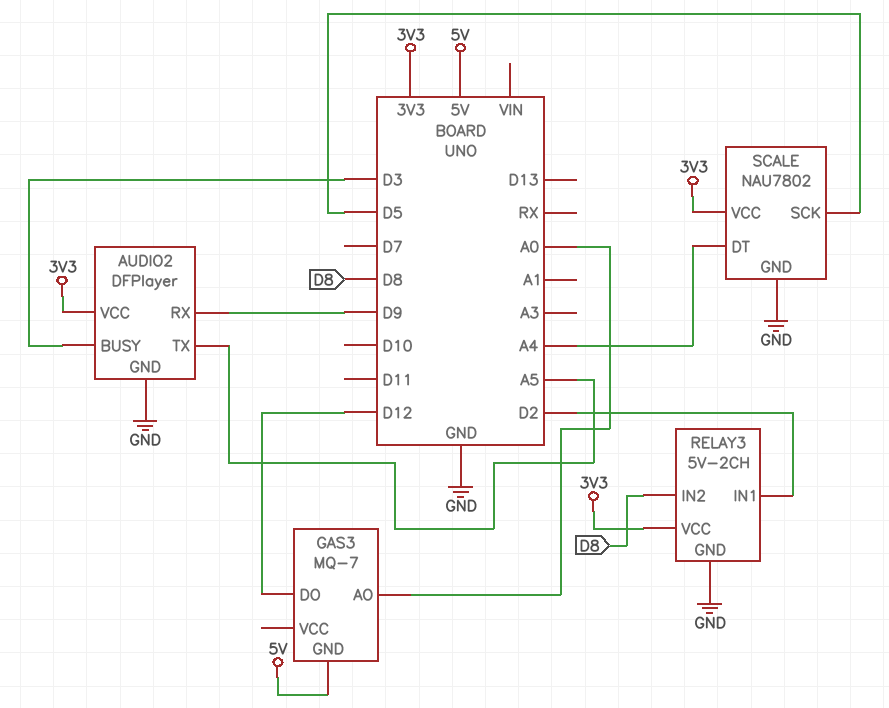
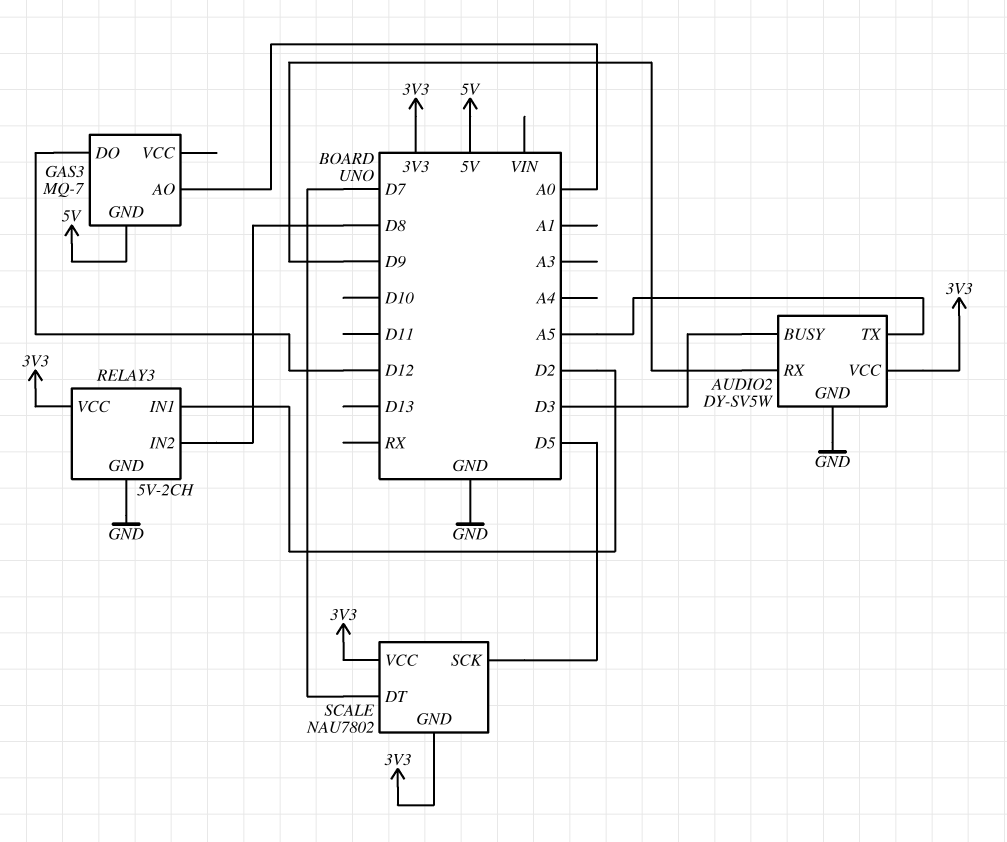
AUDIO2: DFPlayer -> DY-SV5W
SCALE pin DT: A4 -> D7
SCALE pin GND: GND -> 3V3

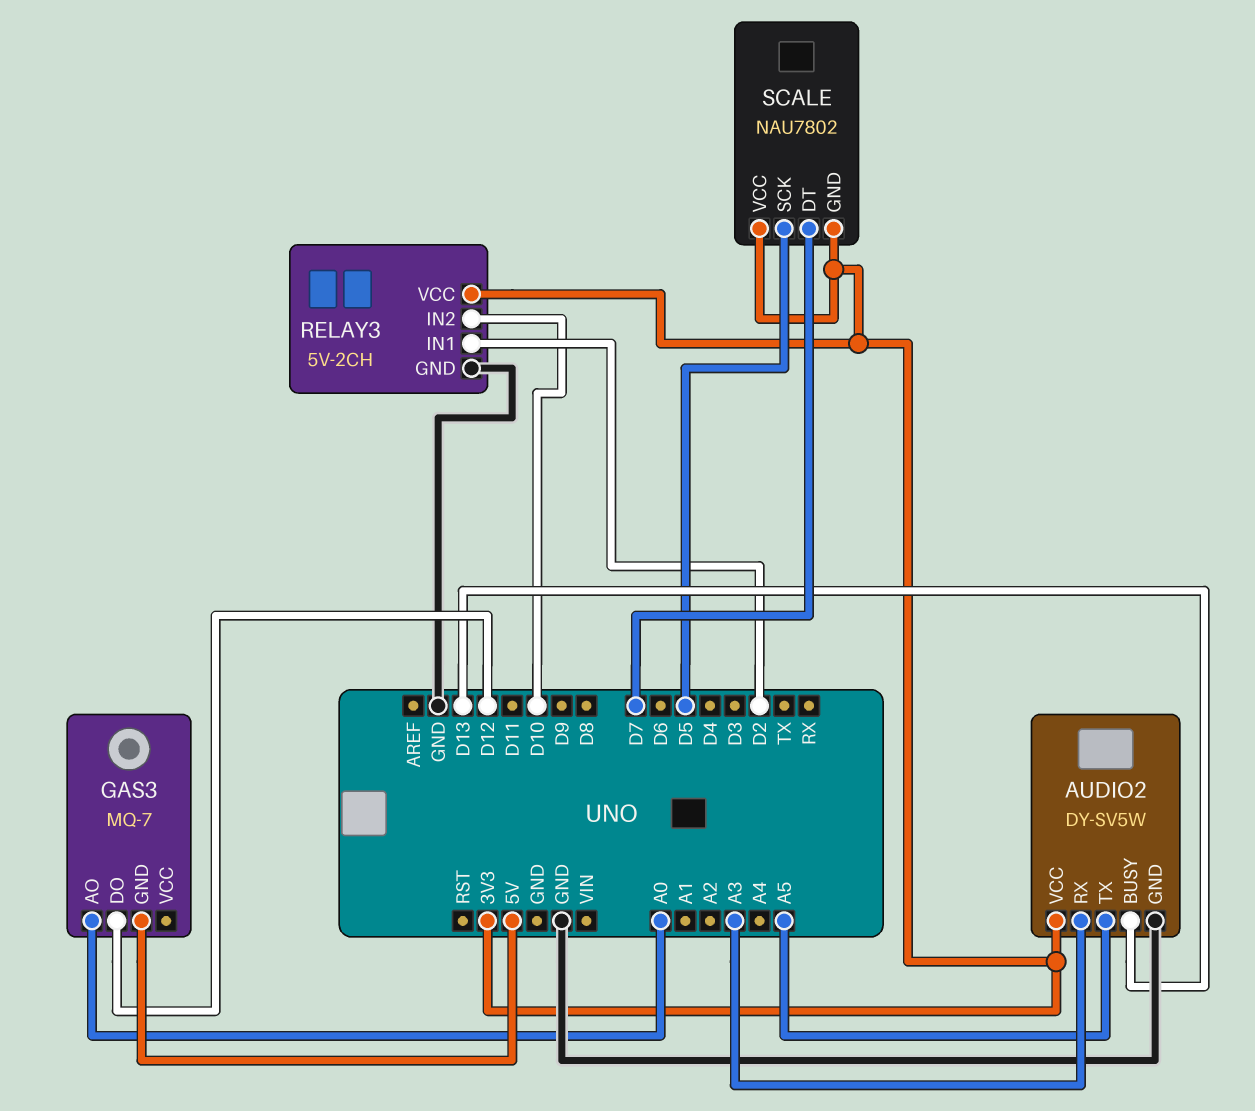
AUDIO2 pin BUSY: D3 -> D13
AUDIO2 pin RX: D9 -> A3
RELAY3 pin IN2: D8 -> D10

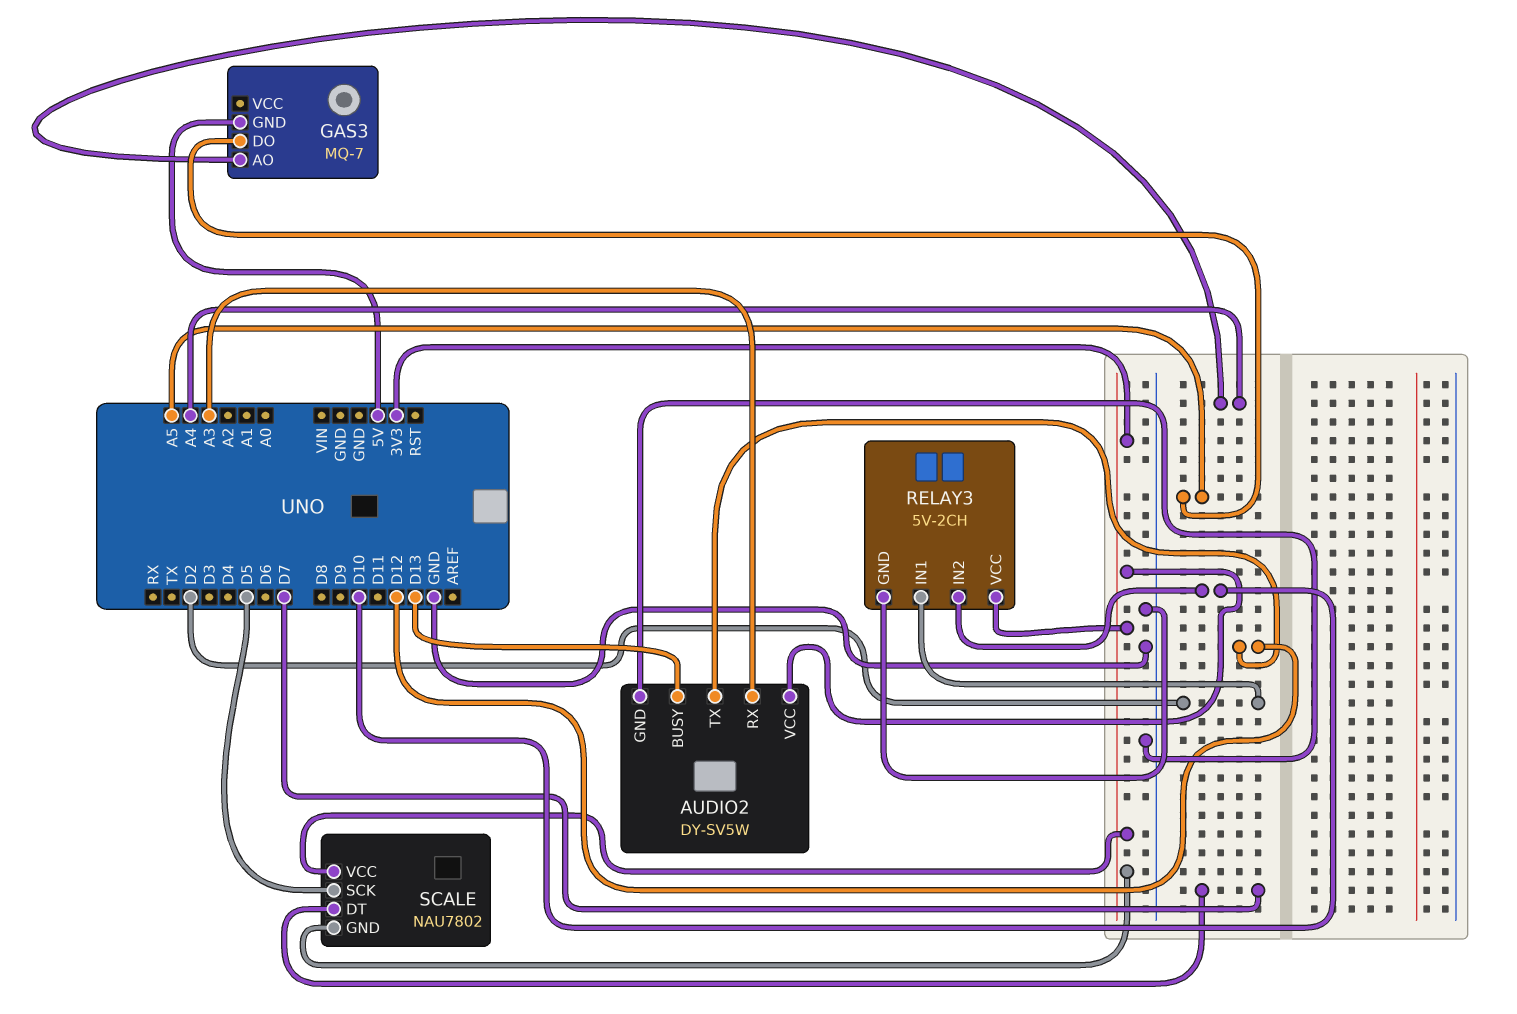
AUDIO2 pin TX: A5 -> D12
GAS3 pin AO: A0 -> A4
GAS3 pin DO: D12 -> A5

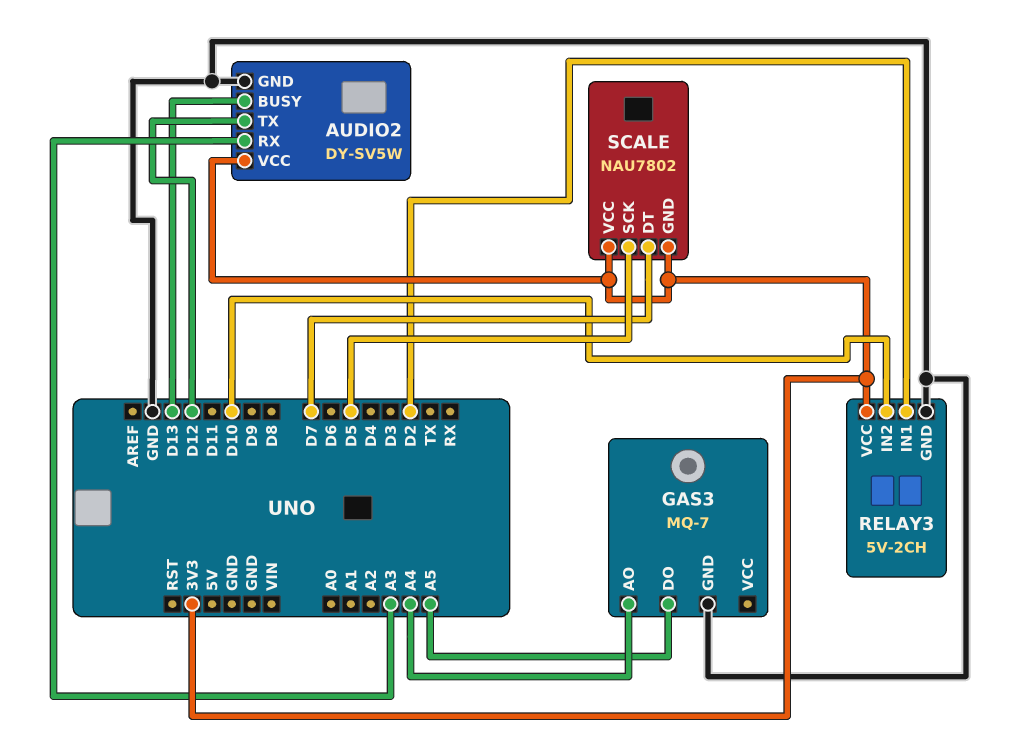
GAS3 pin GND: 5V -> GND

